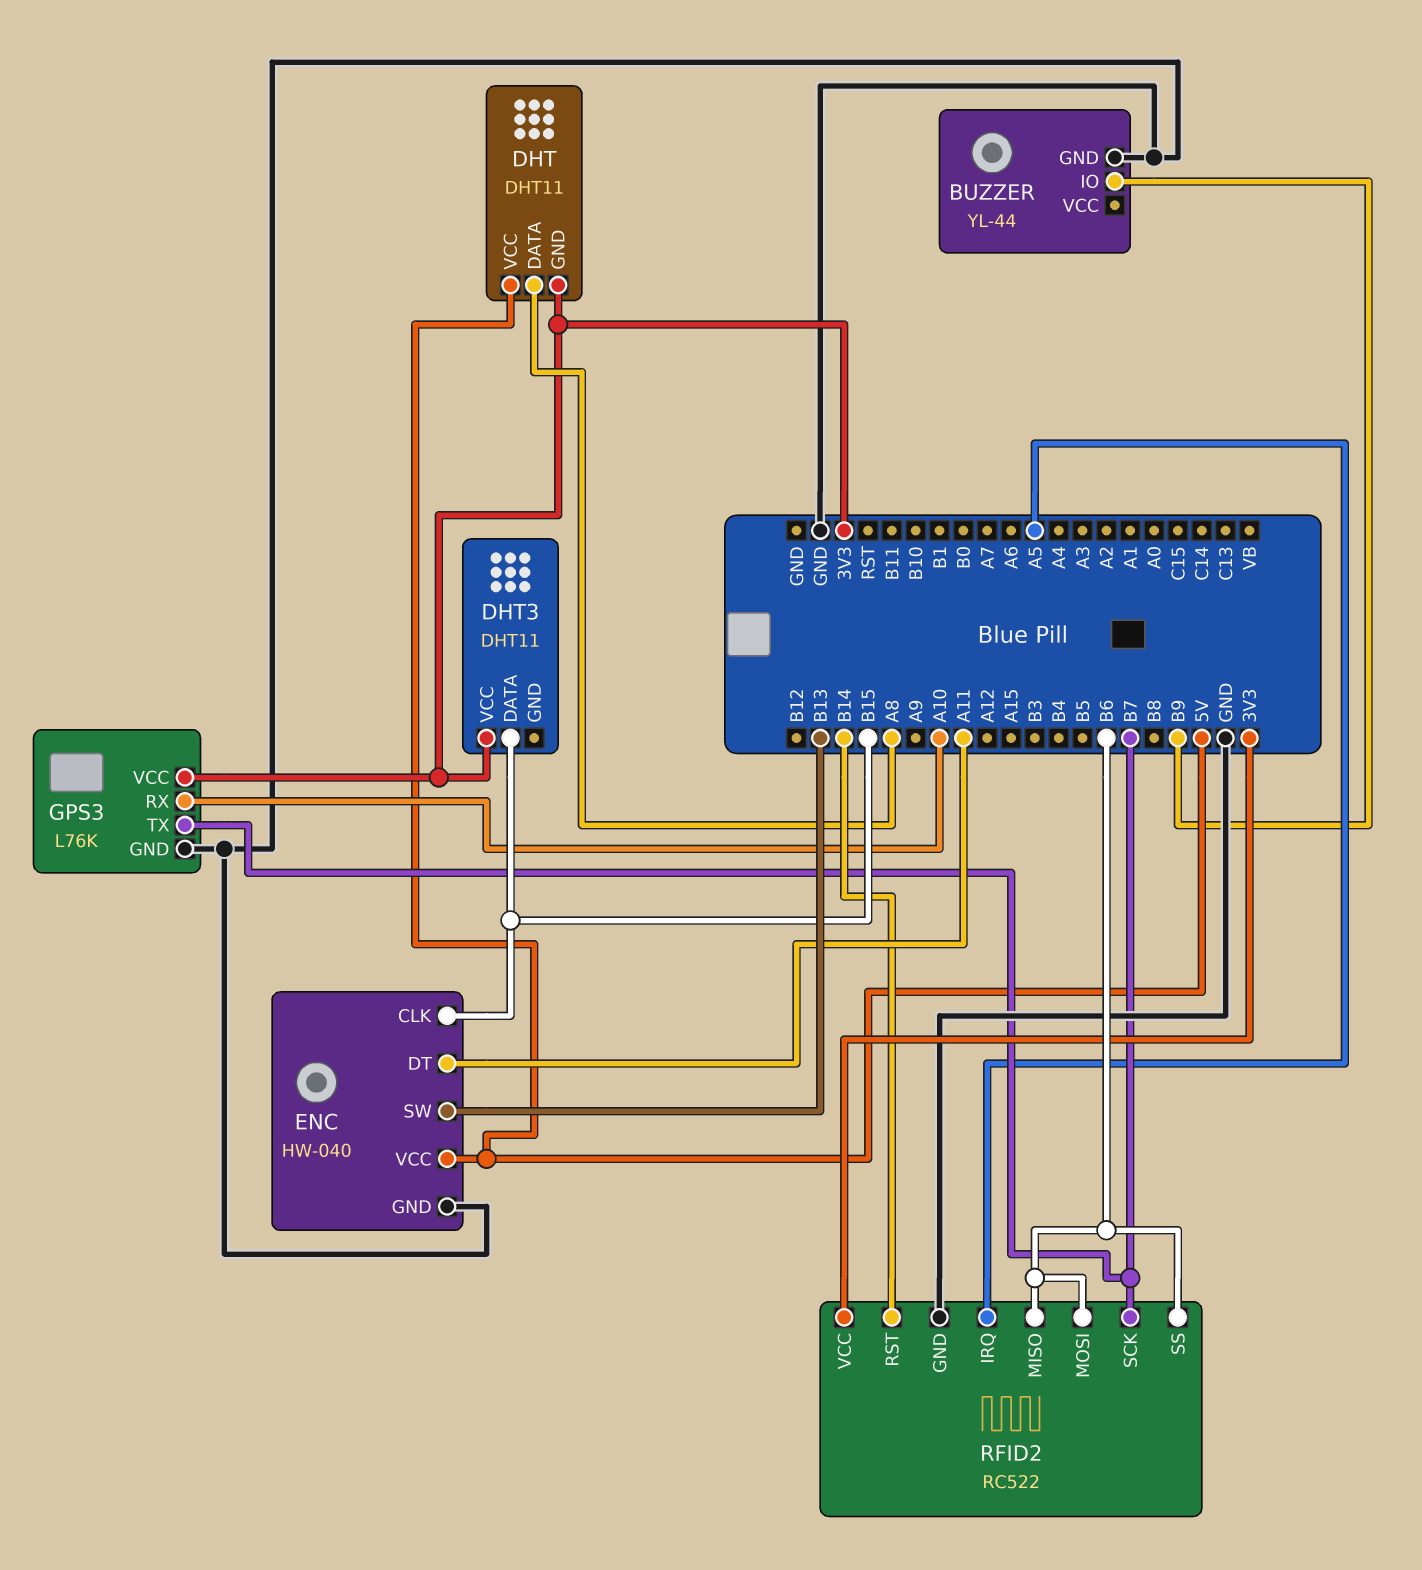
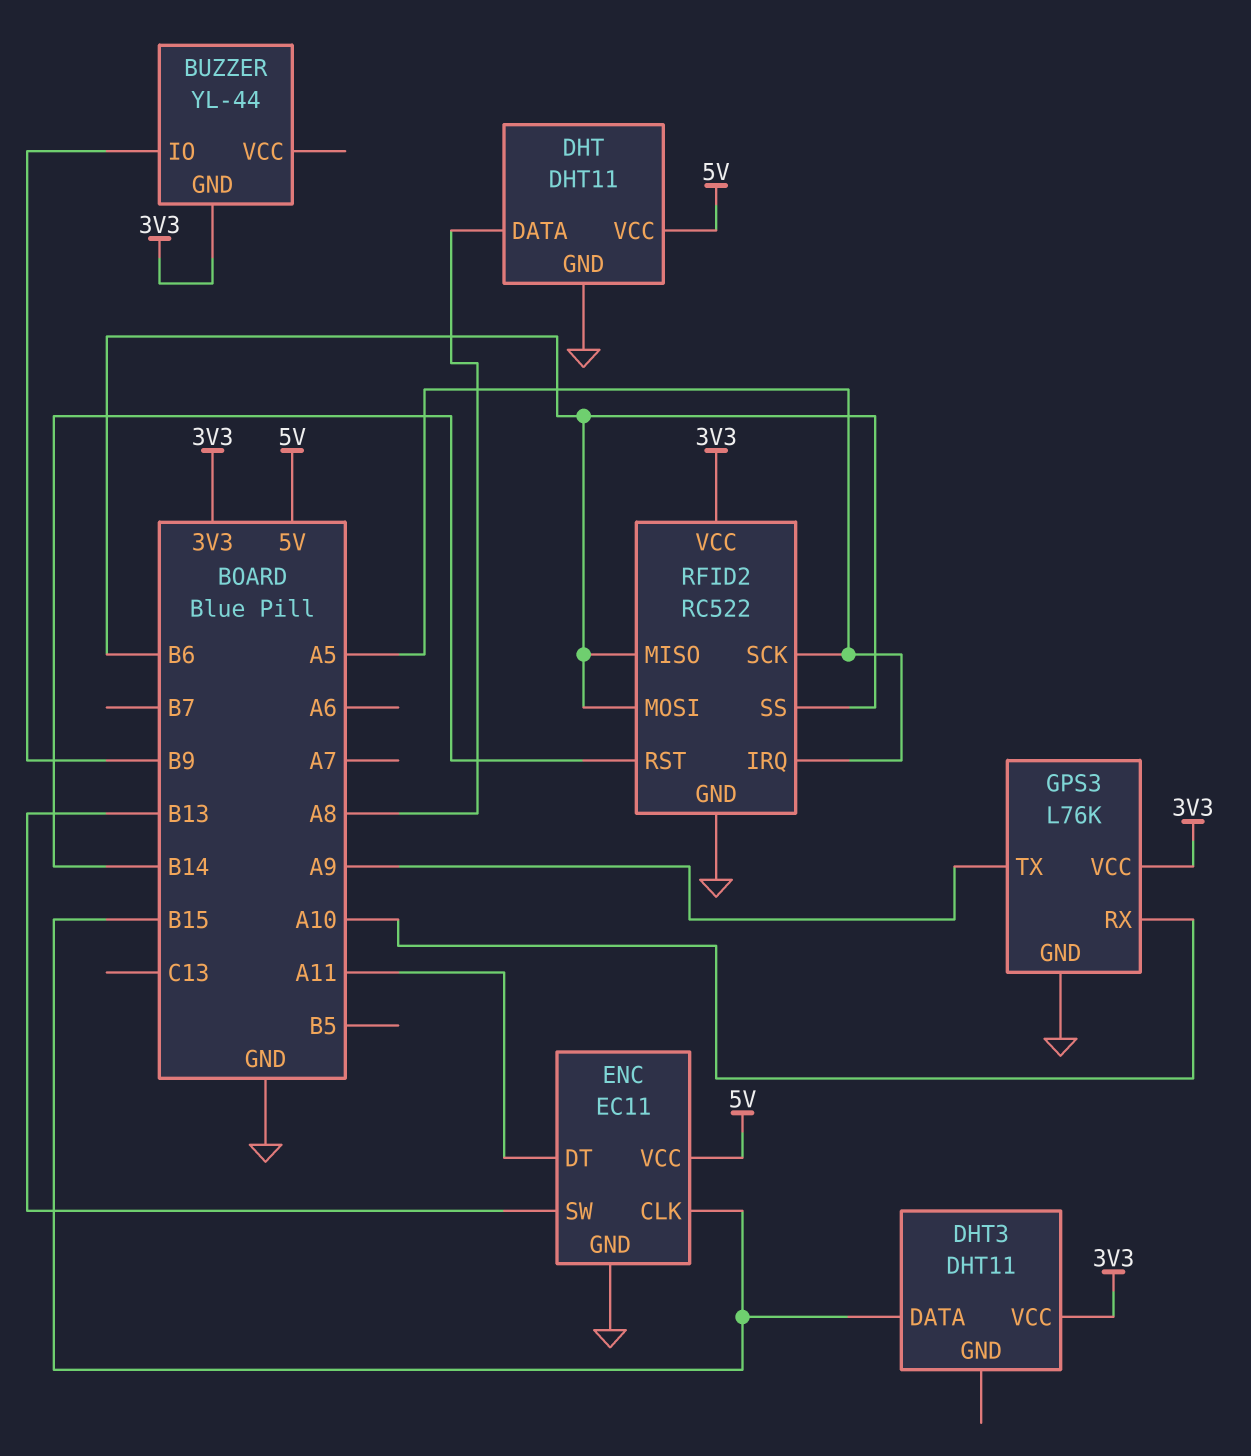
BUZZER pin GND: GND -> 3V3
DHT pin GND: 3V3 -> GND
ENC: HW-040 -> EC11
GPS3 pin TX: B7 -> A9
RFID2 pin SCK: B7 -> A5

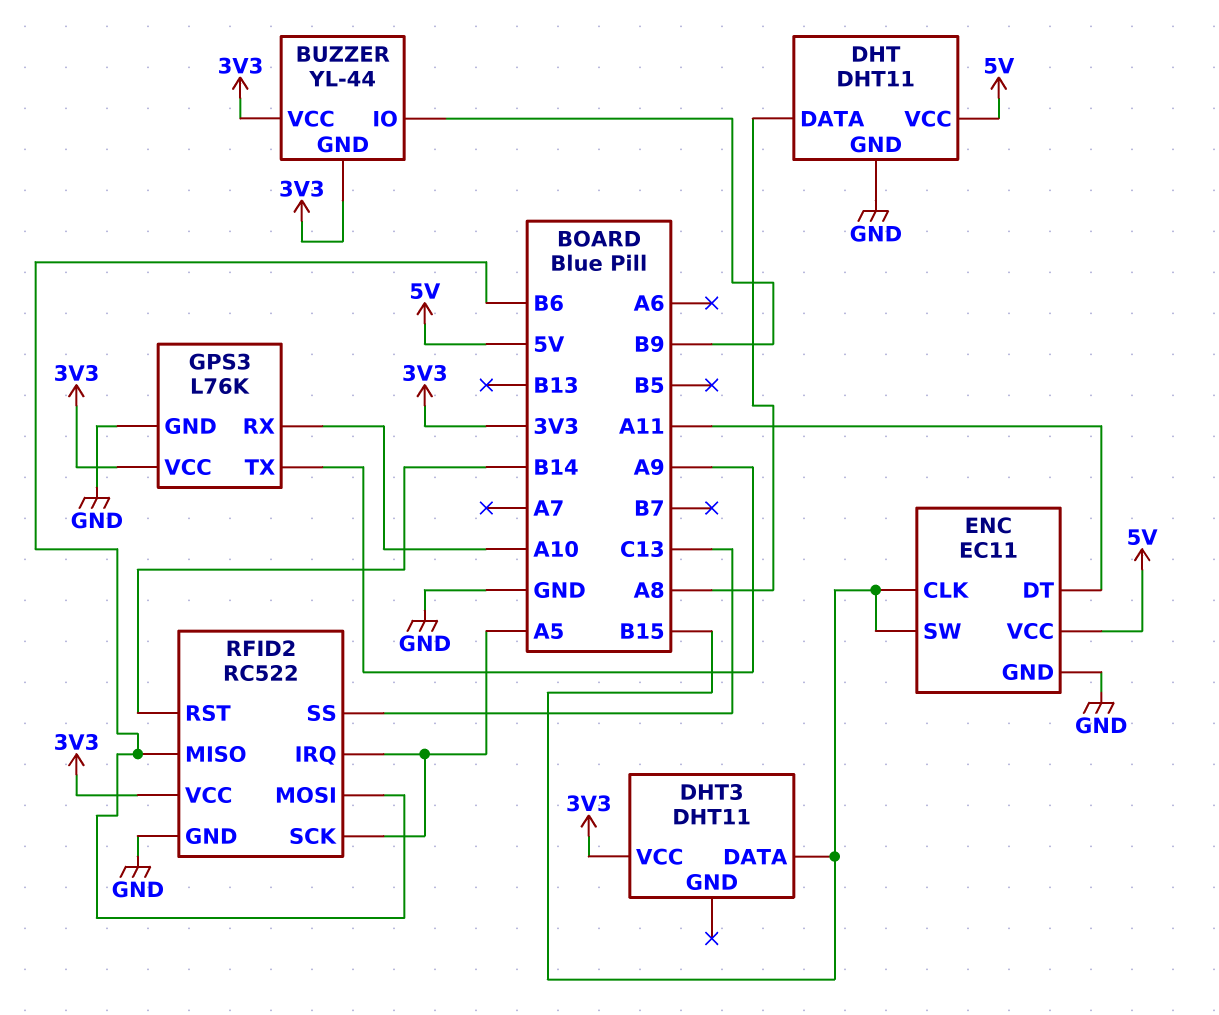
BUZZER pin VCC: none -> 3V3
ENC pin SW: B13 -> B15
RFID2 pin SS: B6 -> C13

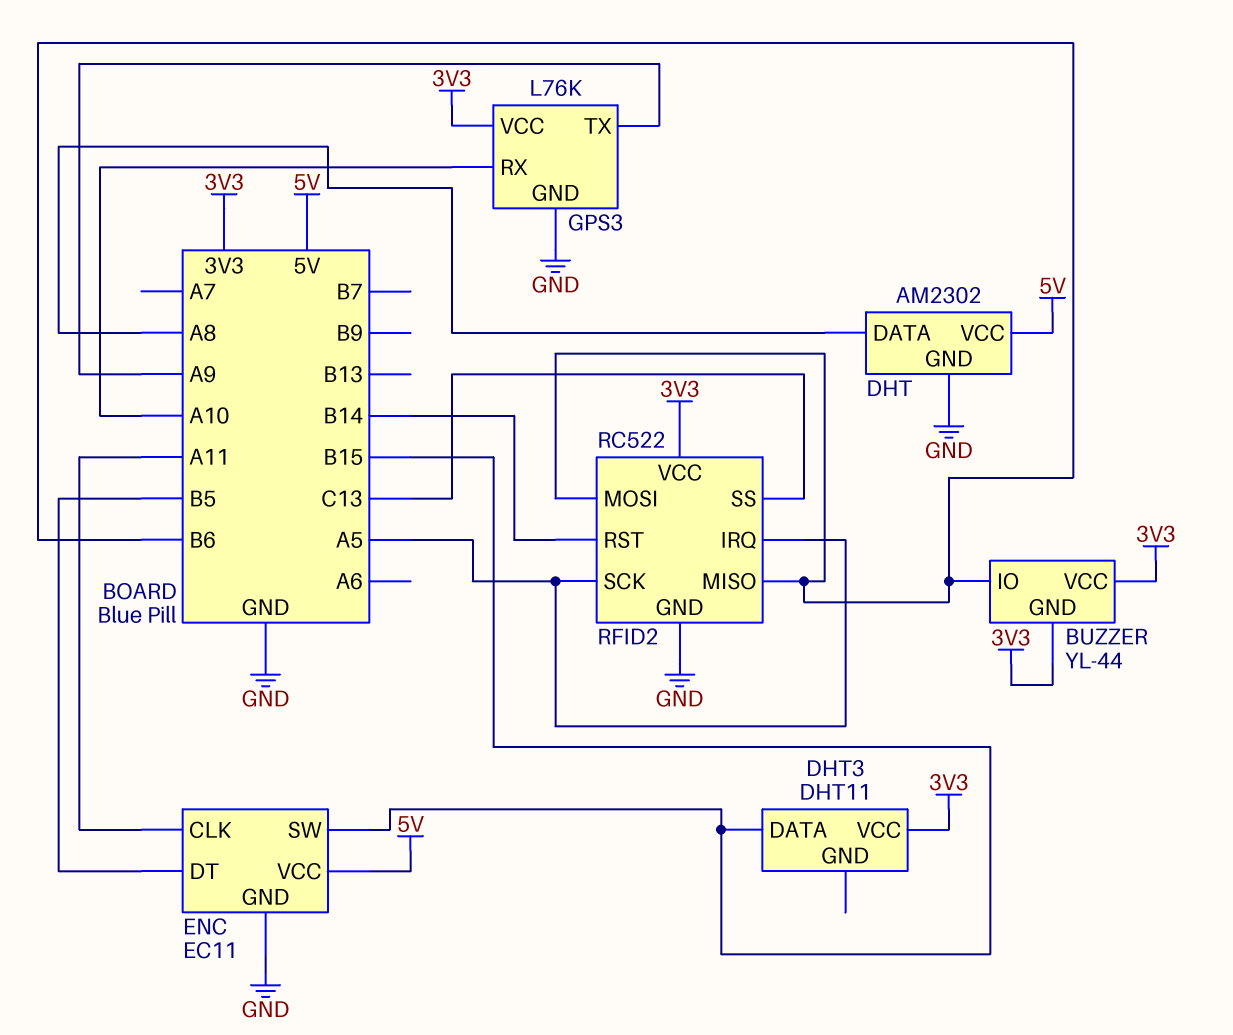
BUZZER pin IO: B9 -> B6
DHT: DHT11 -> AM2302
ENC pin CLK: B15 -> A11
ENC pin DT: A11 -> B5

